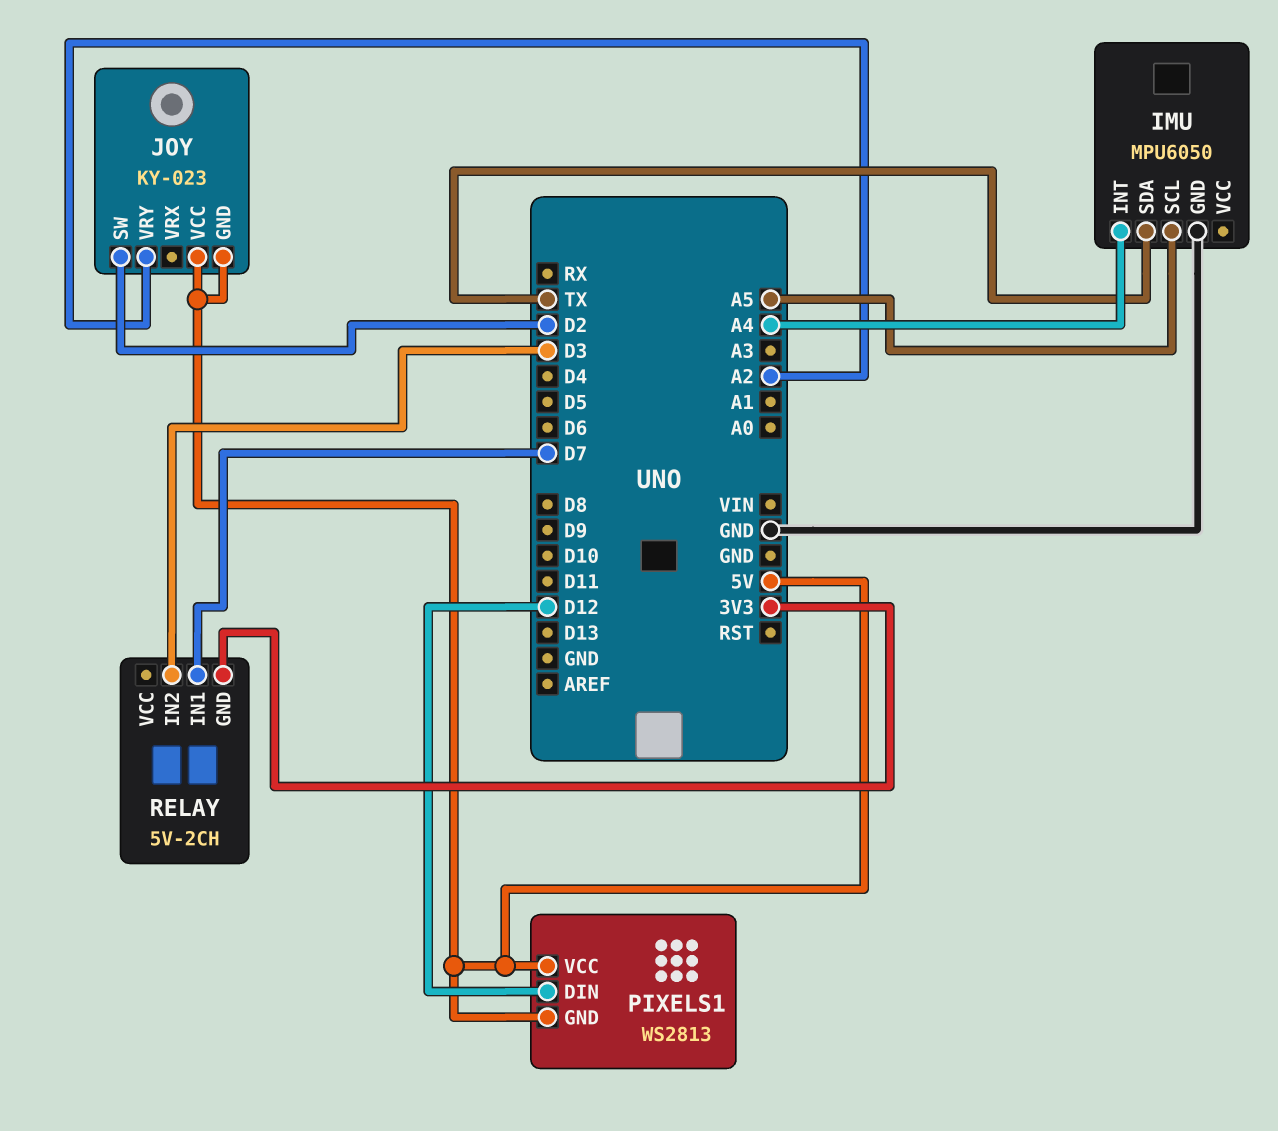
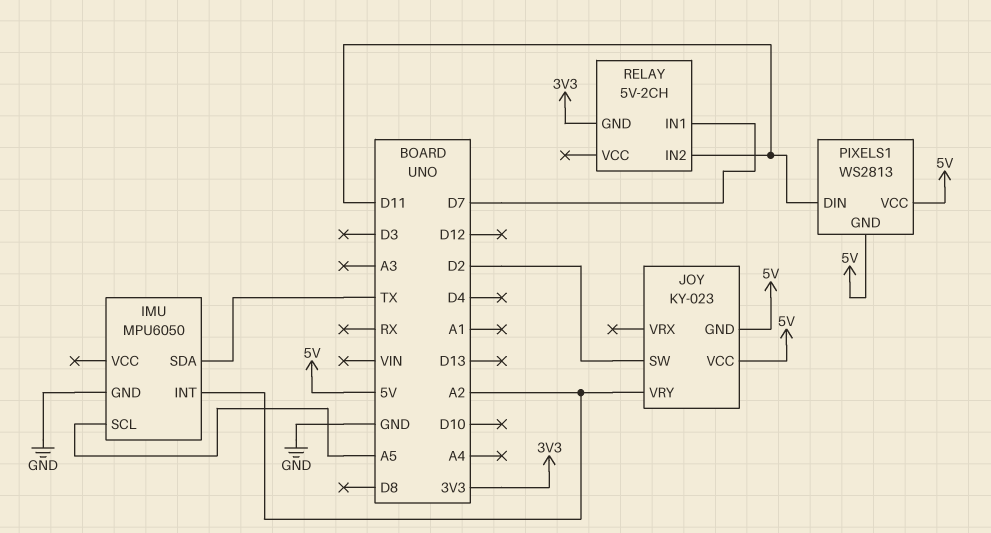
IMU pin INT: A4 -> A2
PIXELS1 pin DIN: D12 -> D11
RELAY pin IN2: D3 -> D11

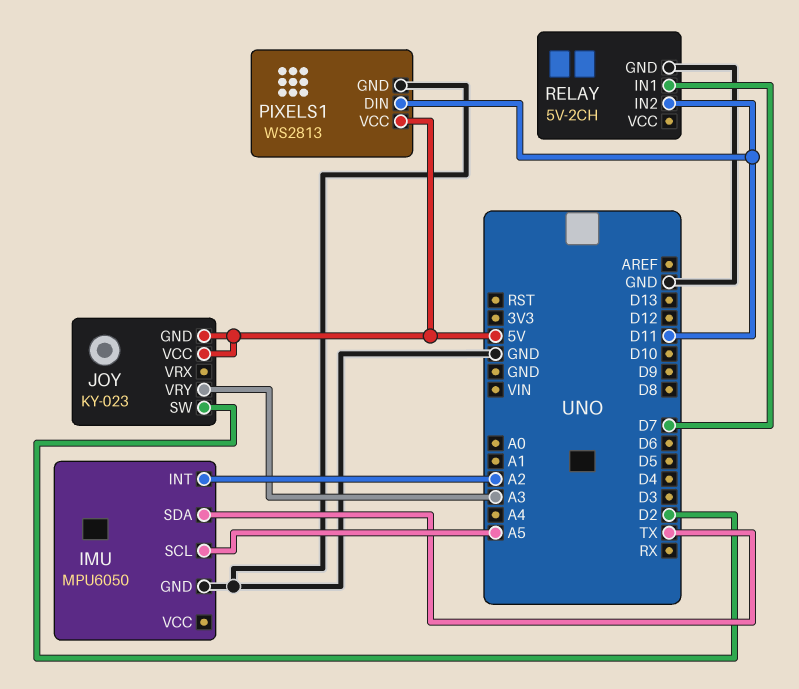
JOY pin VRY: A2 -> A3
PIXELS1 pin GND: 5V -> GND
RELAY pin GND: 3V3 -> GND

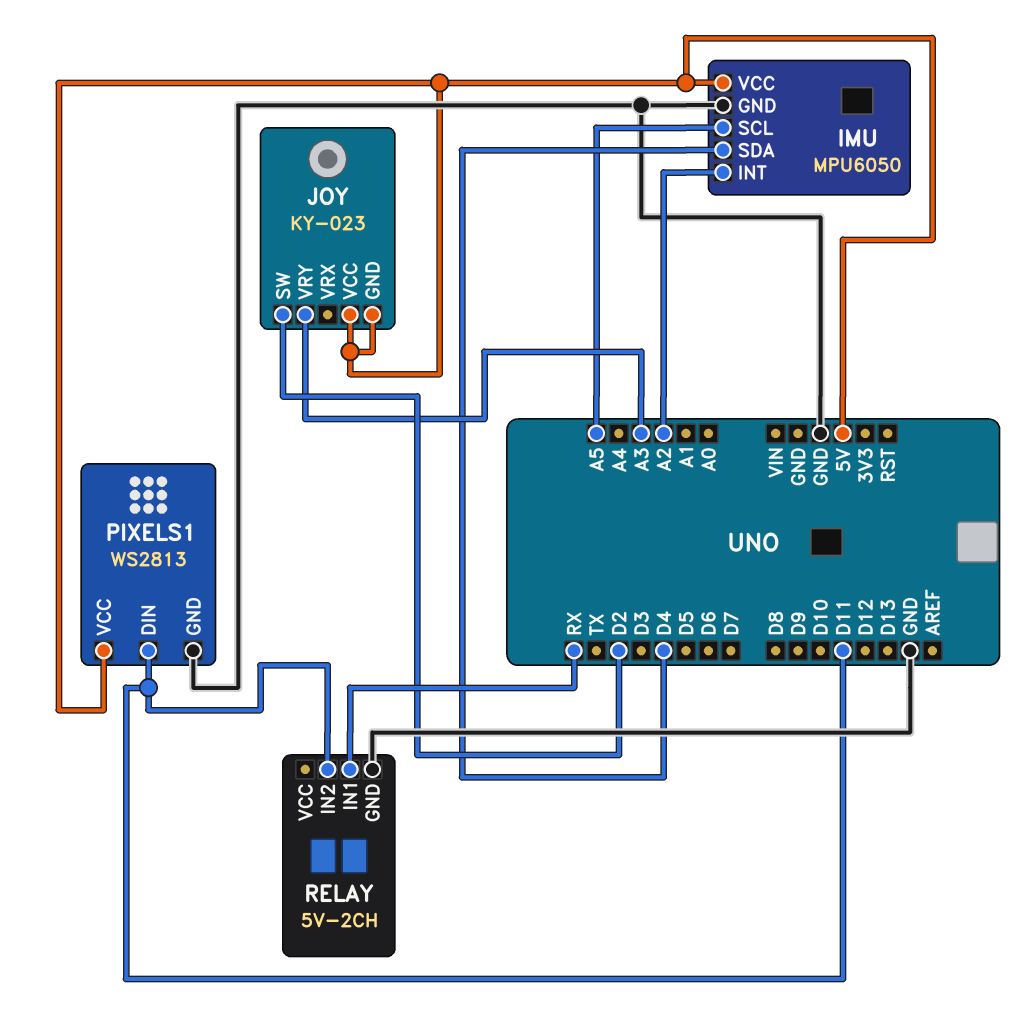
IMU pin SDA: TX -> D4
IMU pin VCC: none -> 5V
RELAY pin IN1: D7 -> RX

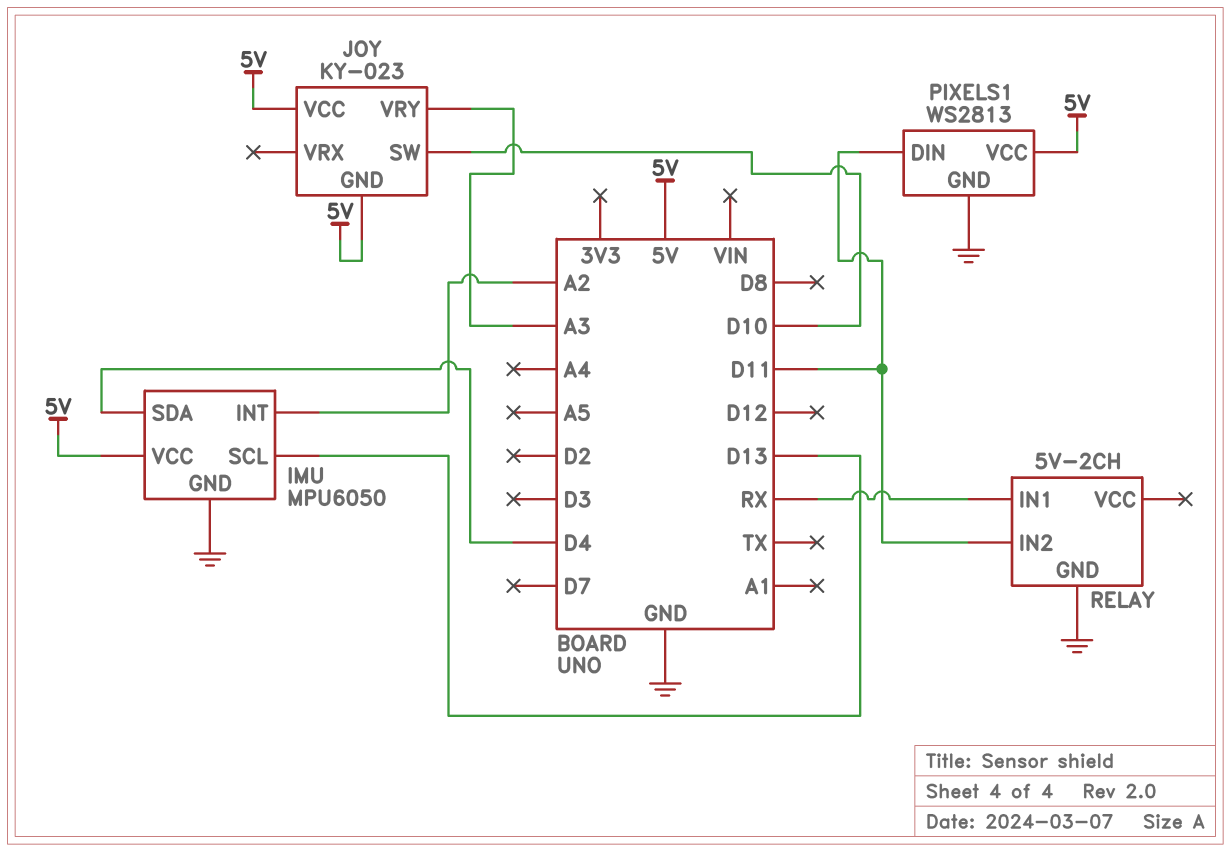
IMU pin SCL: A5 -> D13
JOY pin SW: D2 -> D10

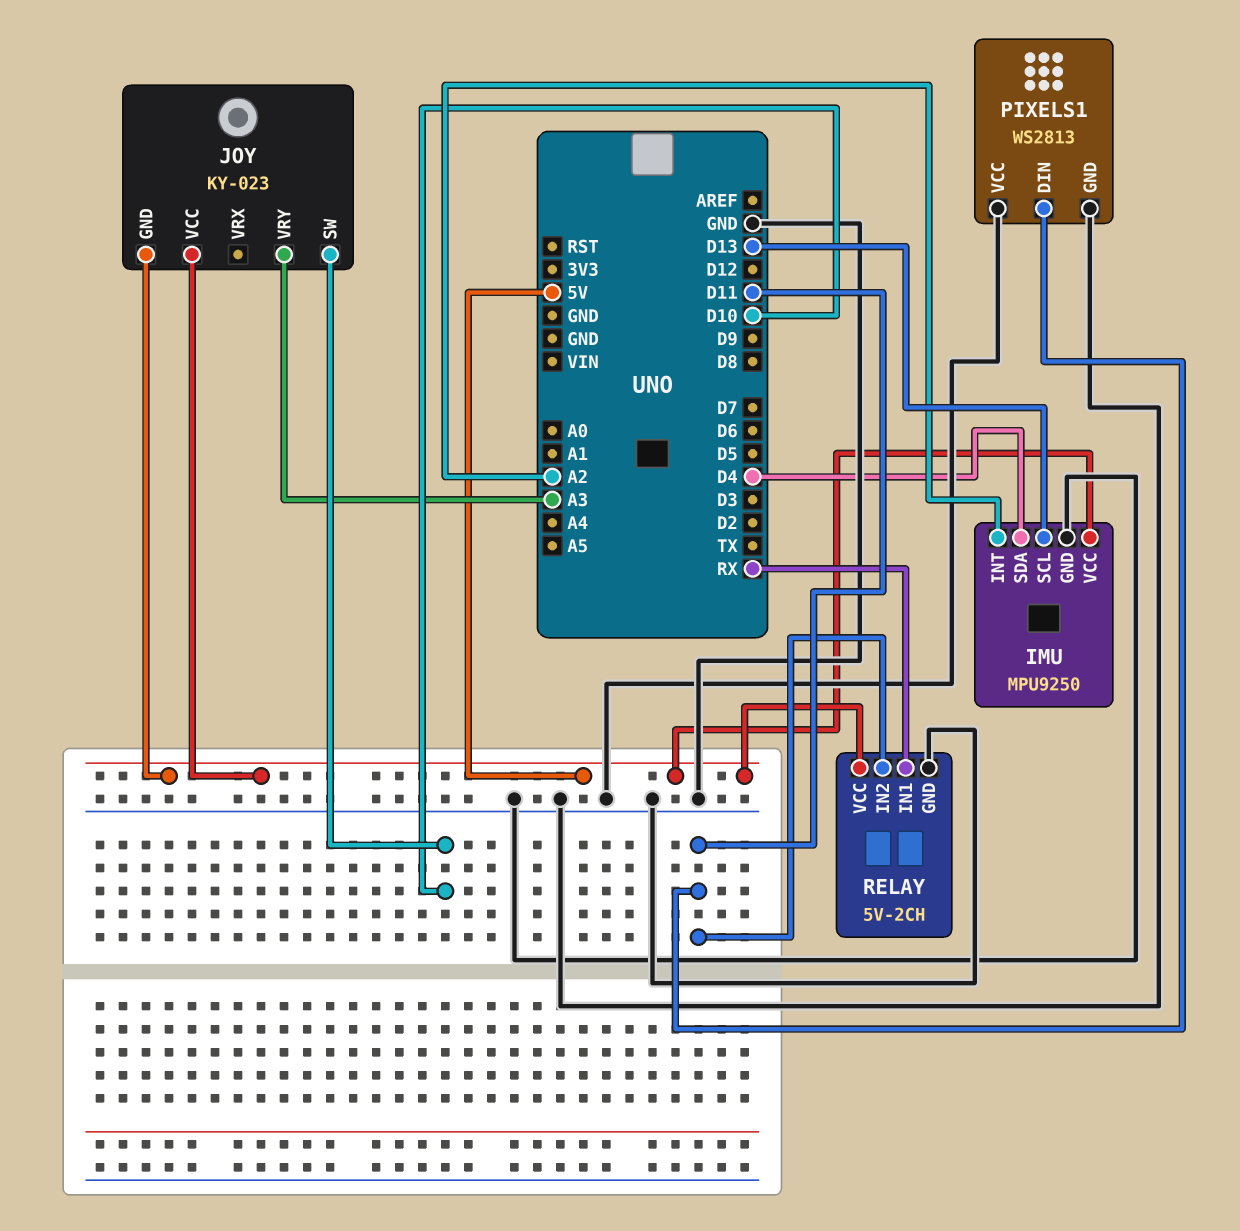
IMU: MPU6050 -> MPU9250
PIXELS1 pin VCC: 5V -> GND
RELAY pin VCC: none -> 5V

